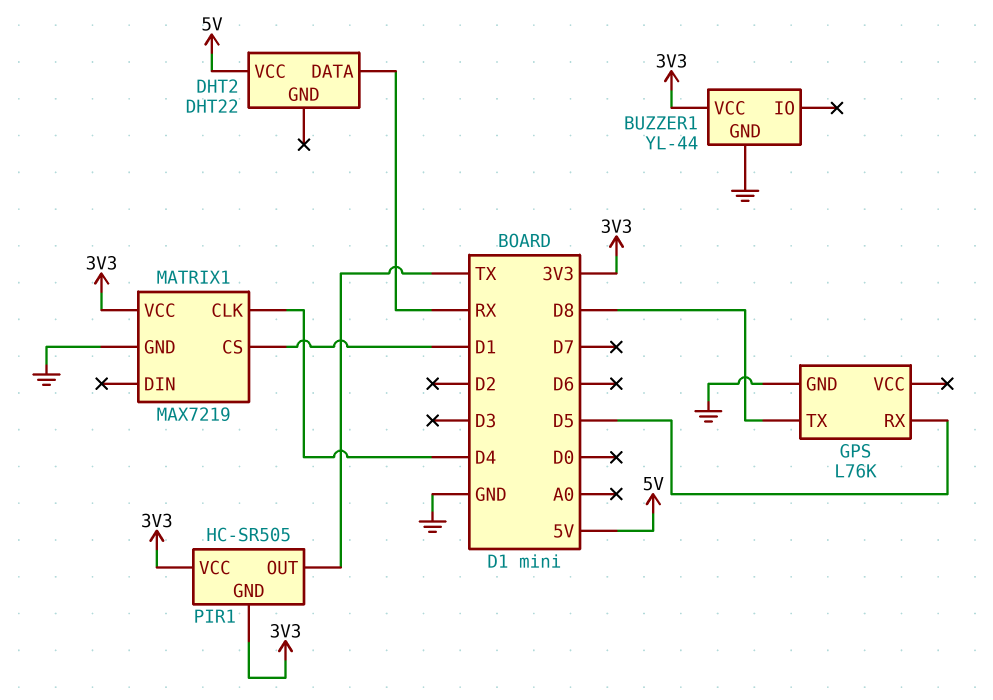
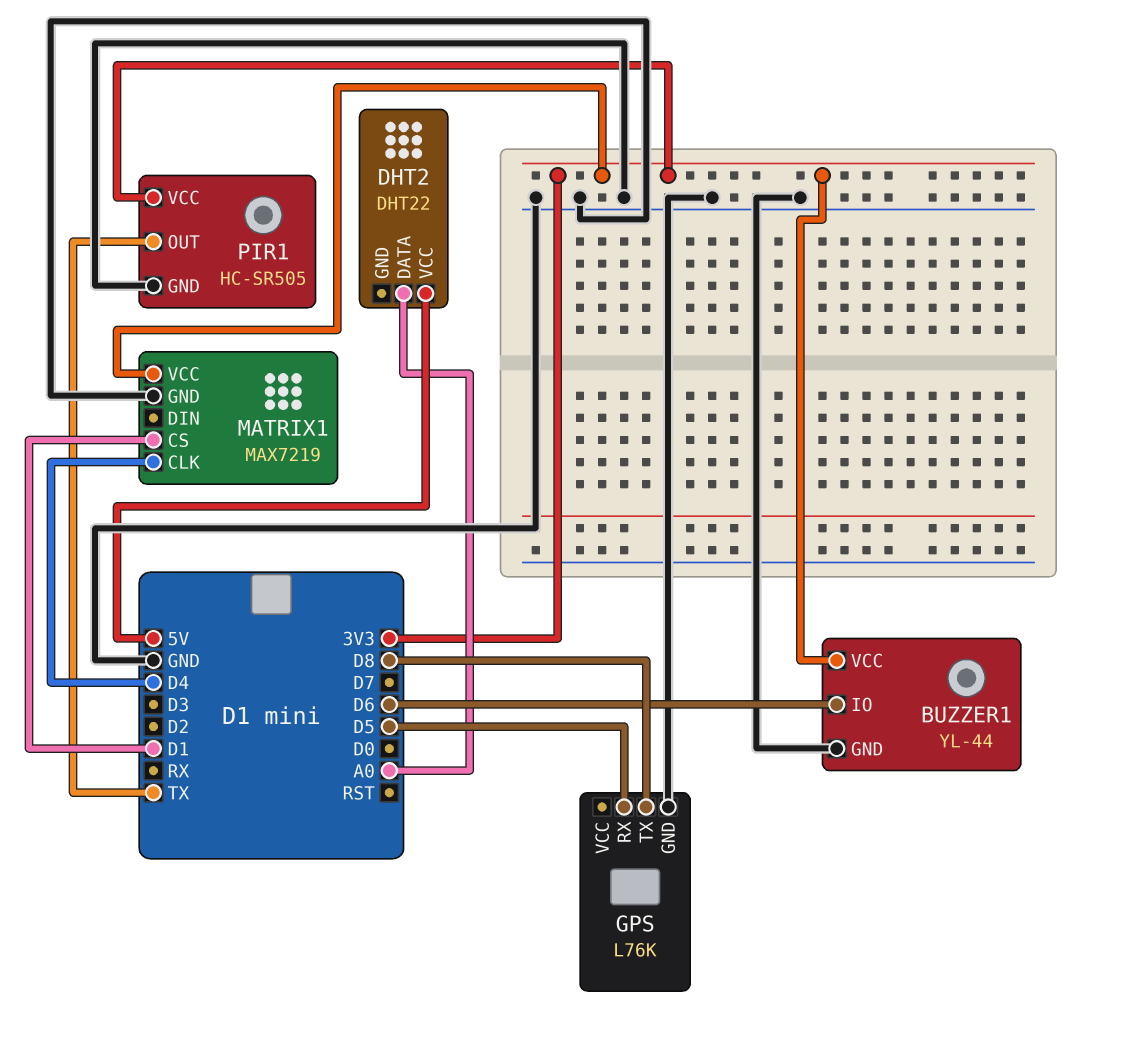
BUZZER1 pin IO: none -> D6
DHT2 pin DATA: RX -> A0
PIR1 pin GND: 3V3 -> GND

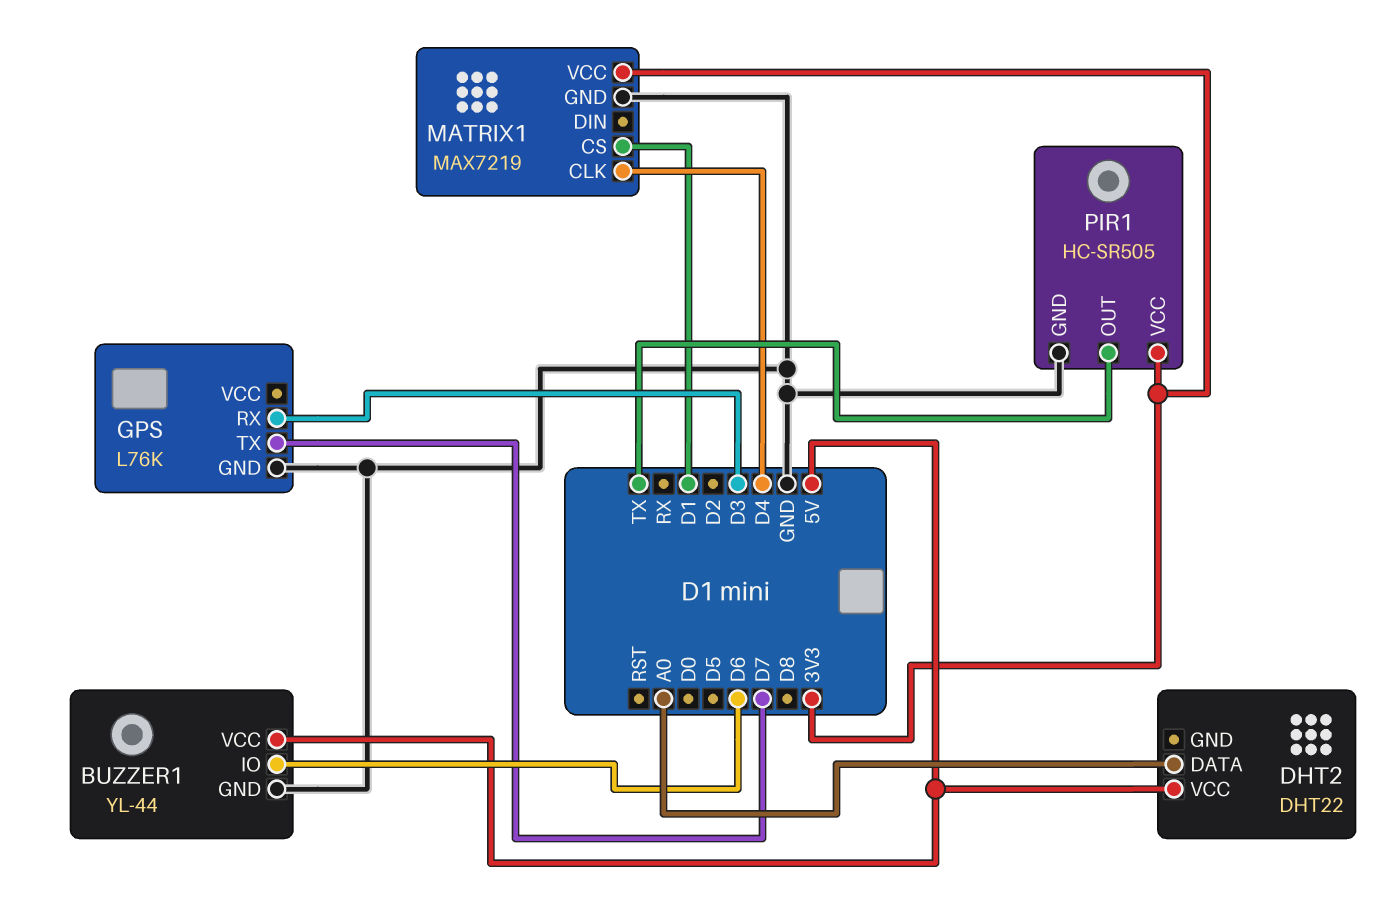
BUZZER1 pin VCC: 3V3 -> 5V
GPS pin RX: D5 -> D3
GPS pin TX: D8 -> D7

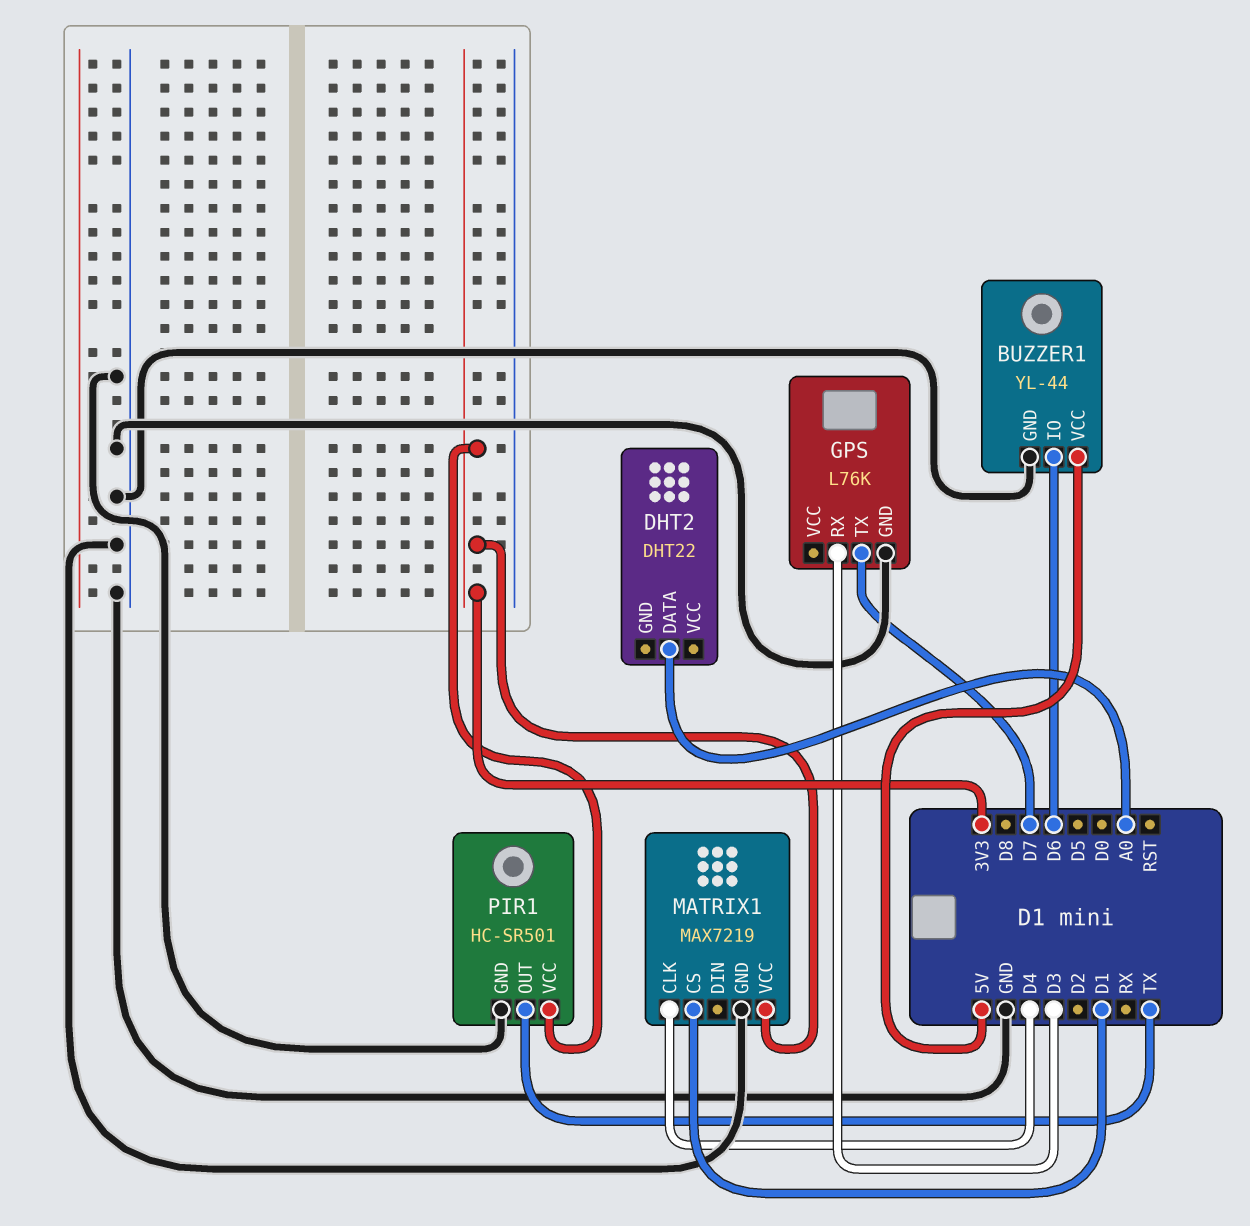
DHT2 pin VCC: 5V -> none
PIR1: HC-SR505 -> HC-SR501

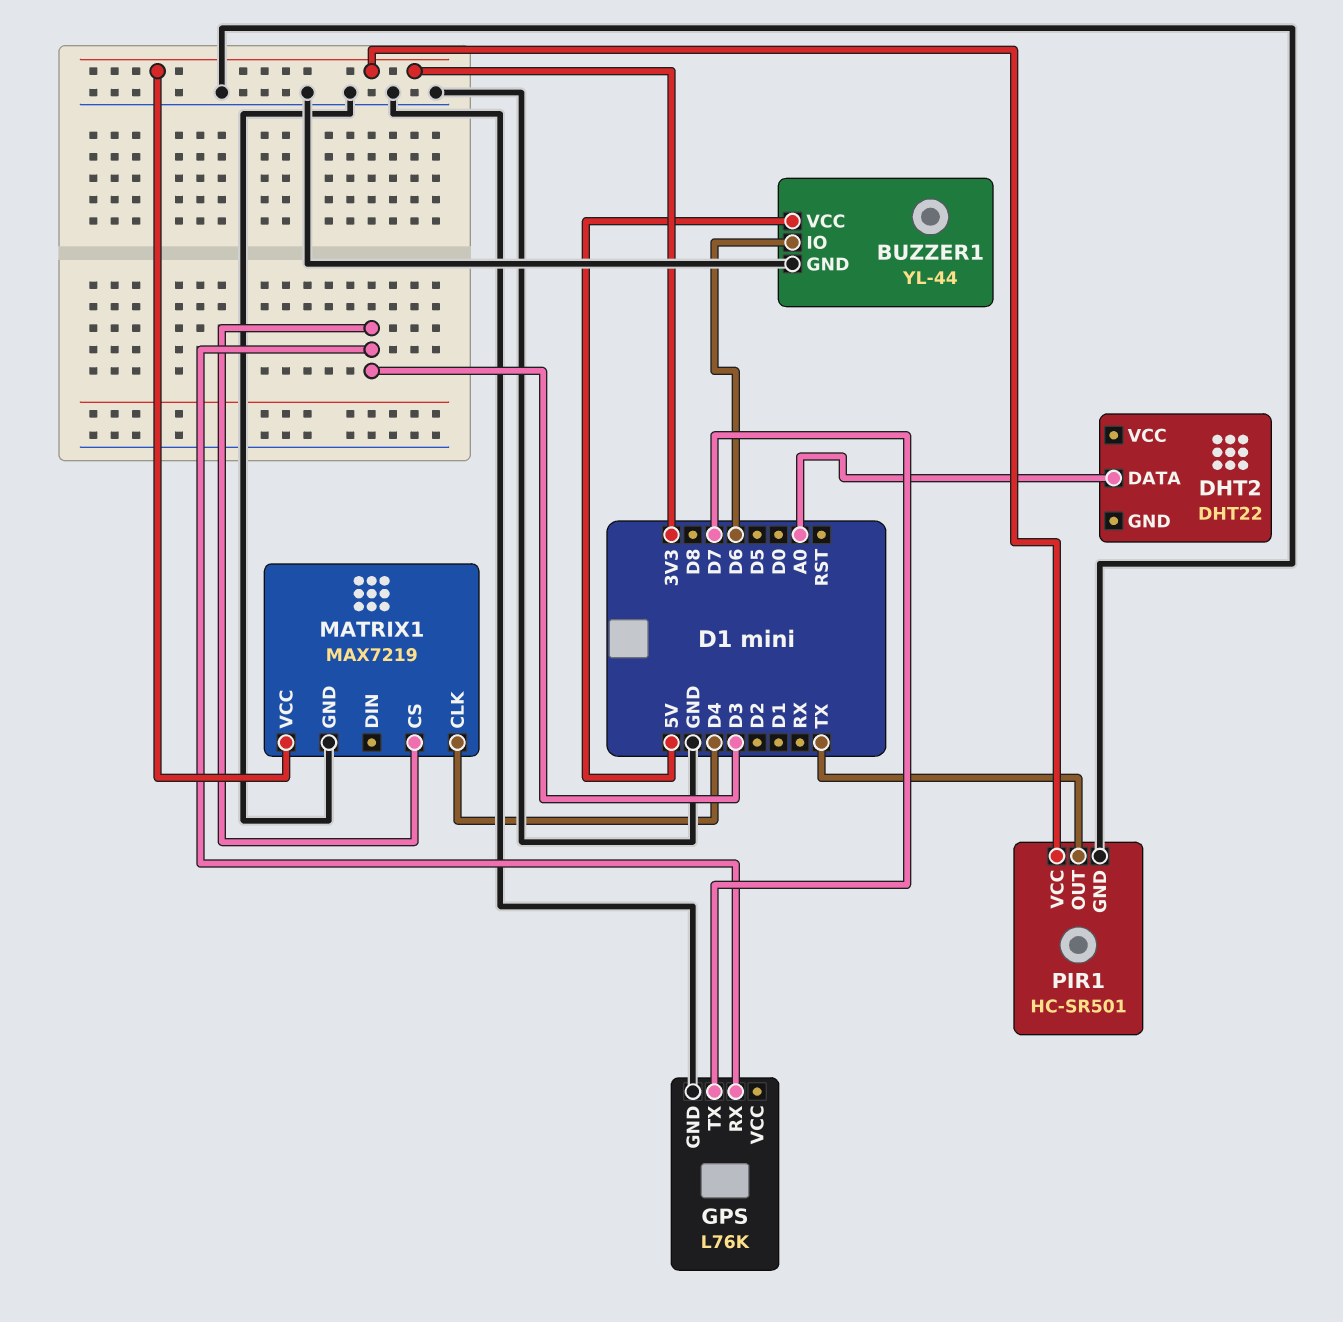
MATRIX1 pin CS: D1 -> D3

